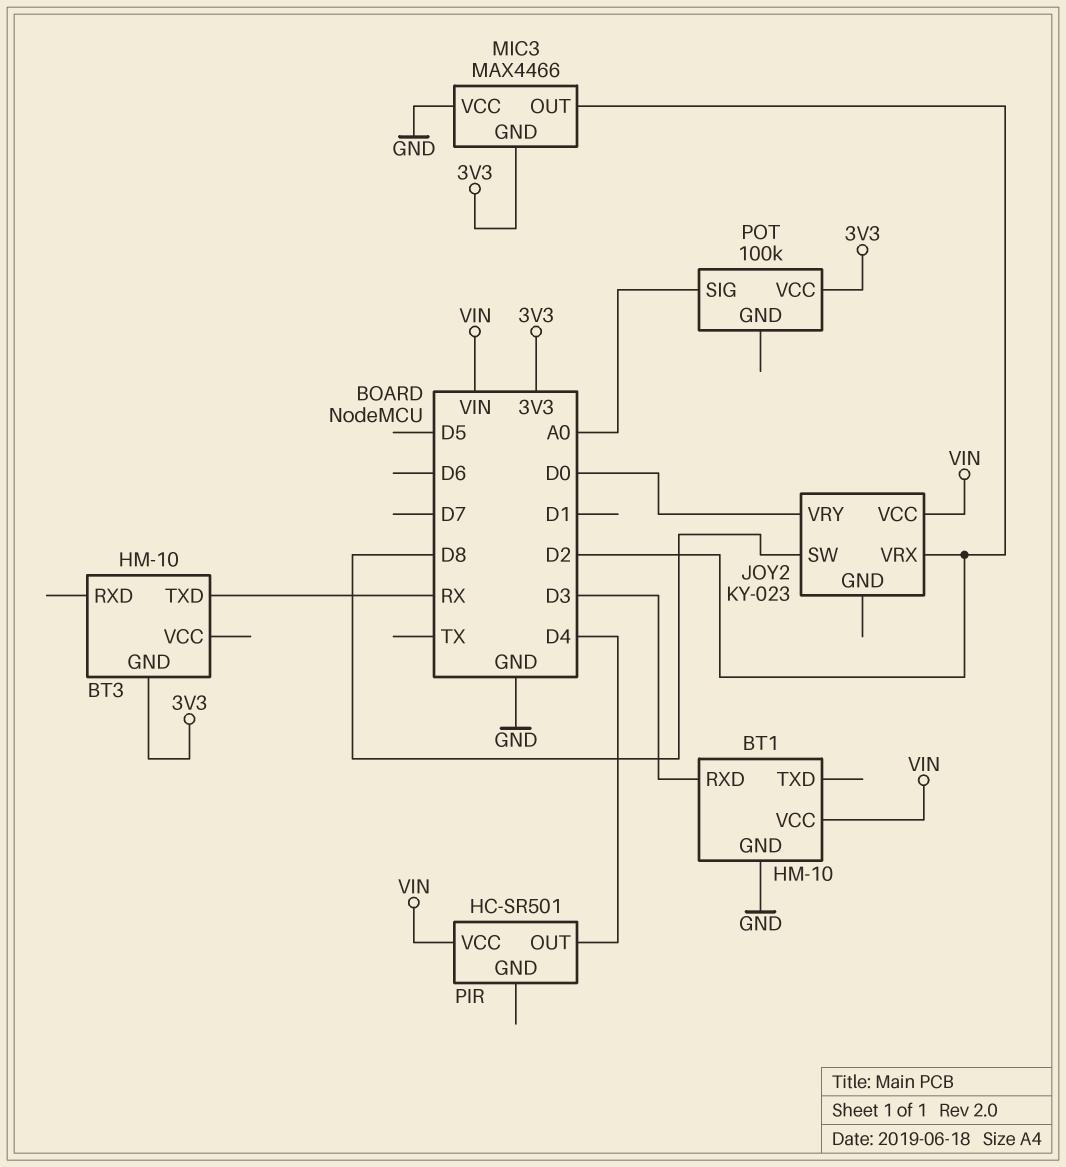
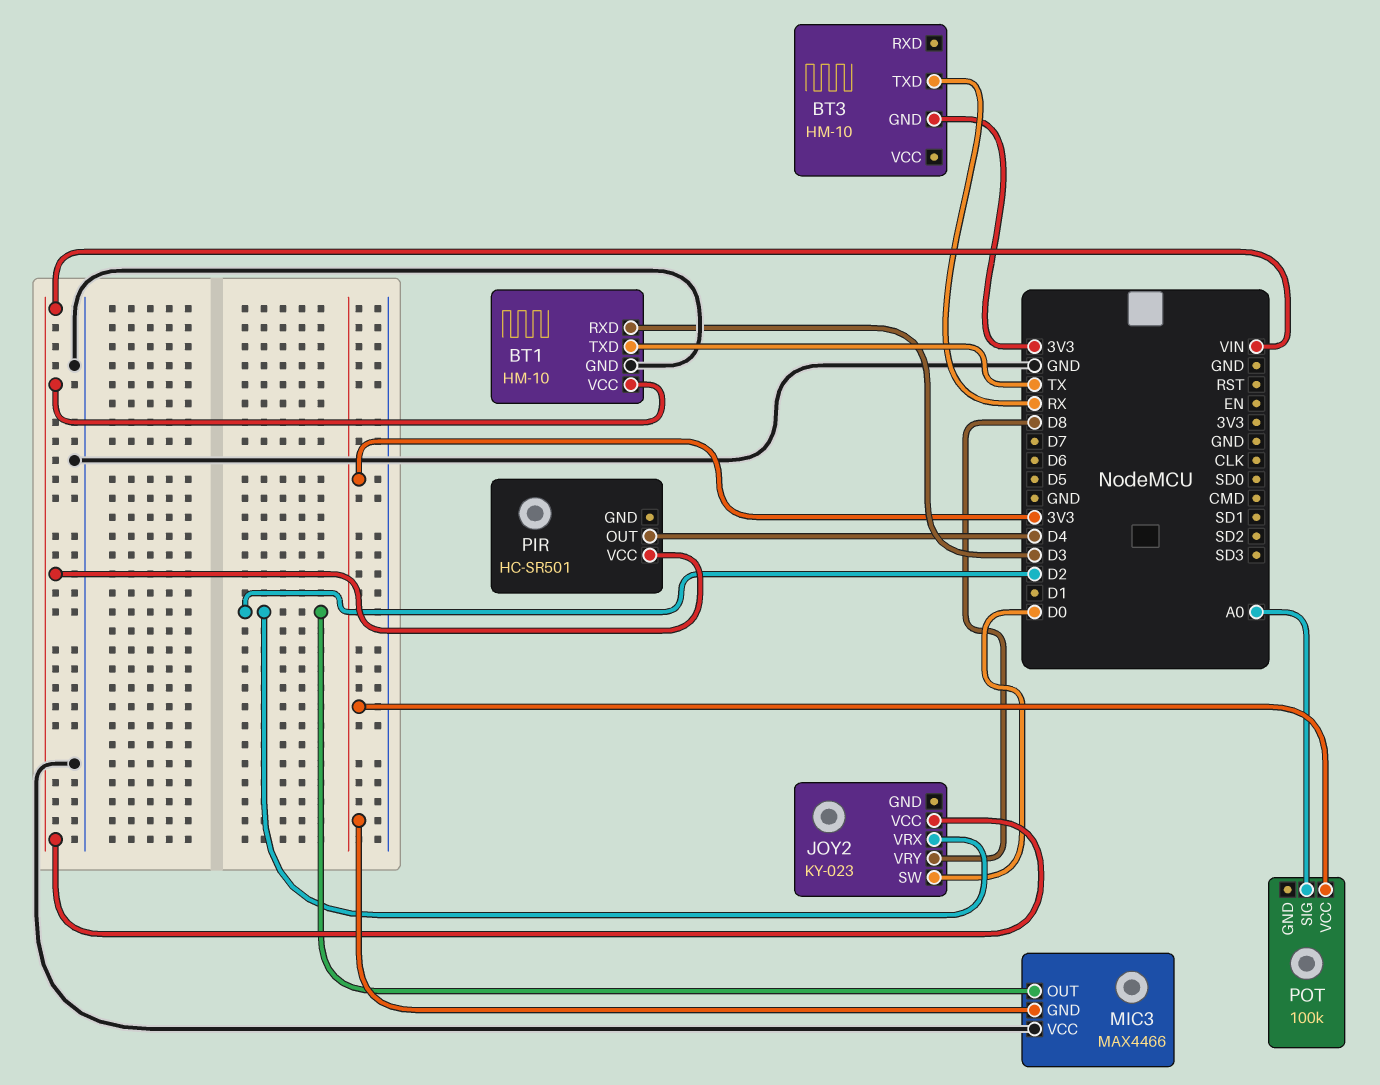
BT1 pin TXD: none -> TX
JOY2 pin SW: D8 -> D0
JOY2 pin VRY: D0 -> D8

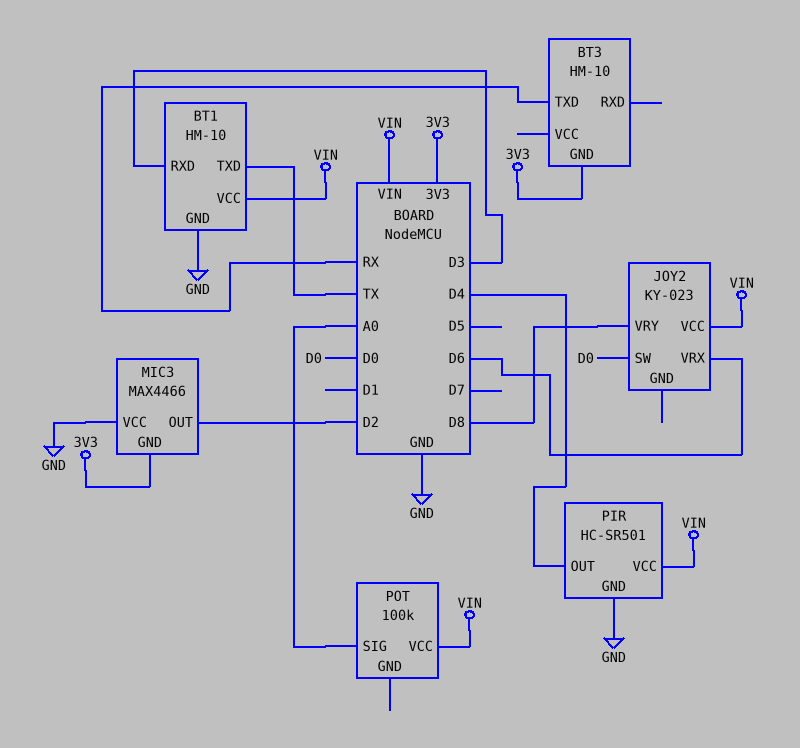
JOY2 pin VRX: D2 -> D6
PIR pin GND: none -> GND
POT pin VCC: 3V3 -> VIN

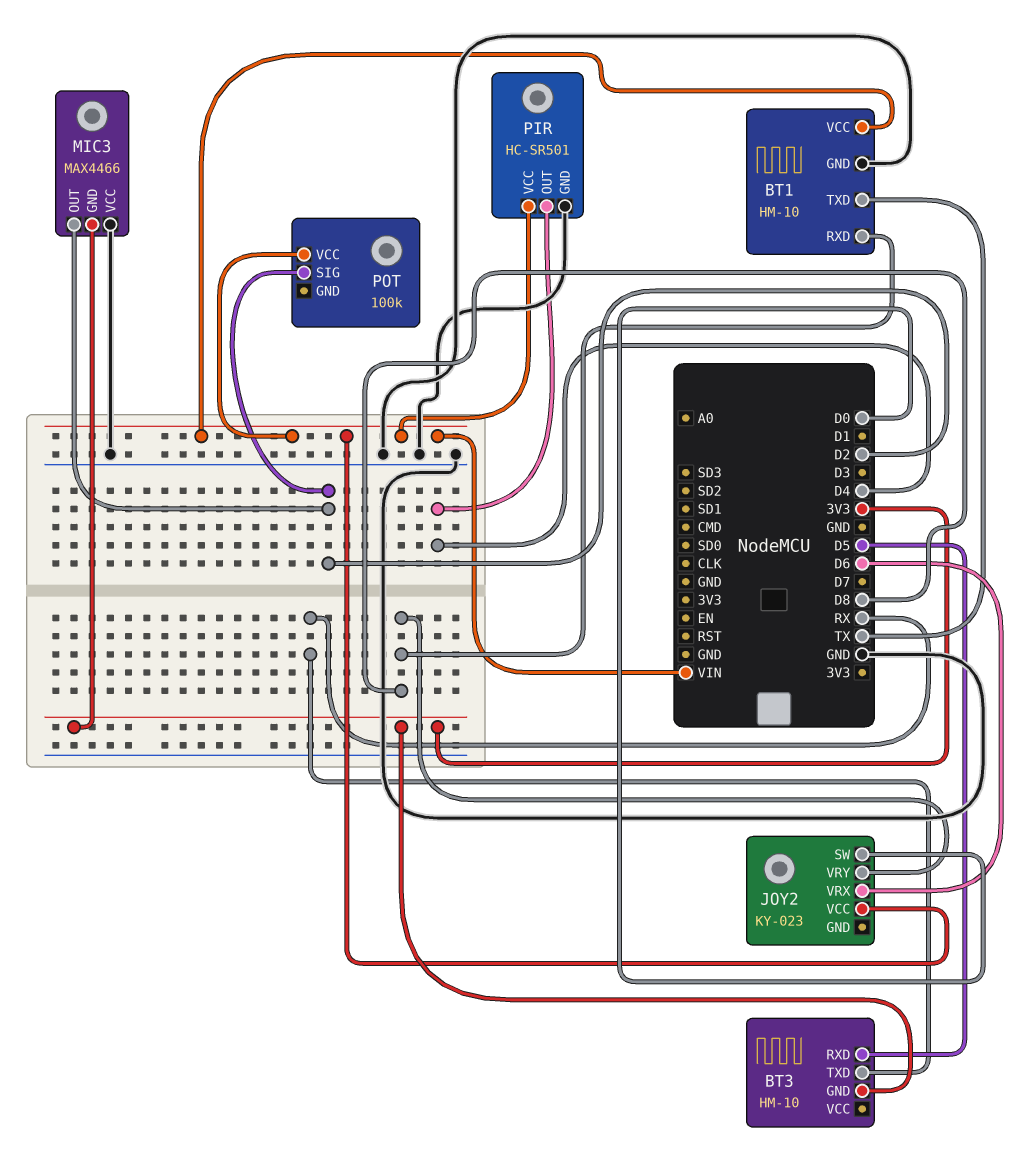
BT1 pin RXD: D3 -> D8
BT3 pin RXD: none -> D5
POT pin SIG: A0 -> D2

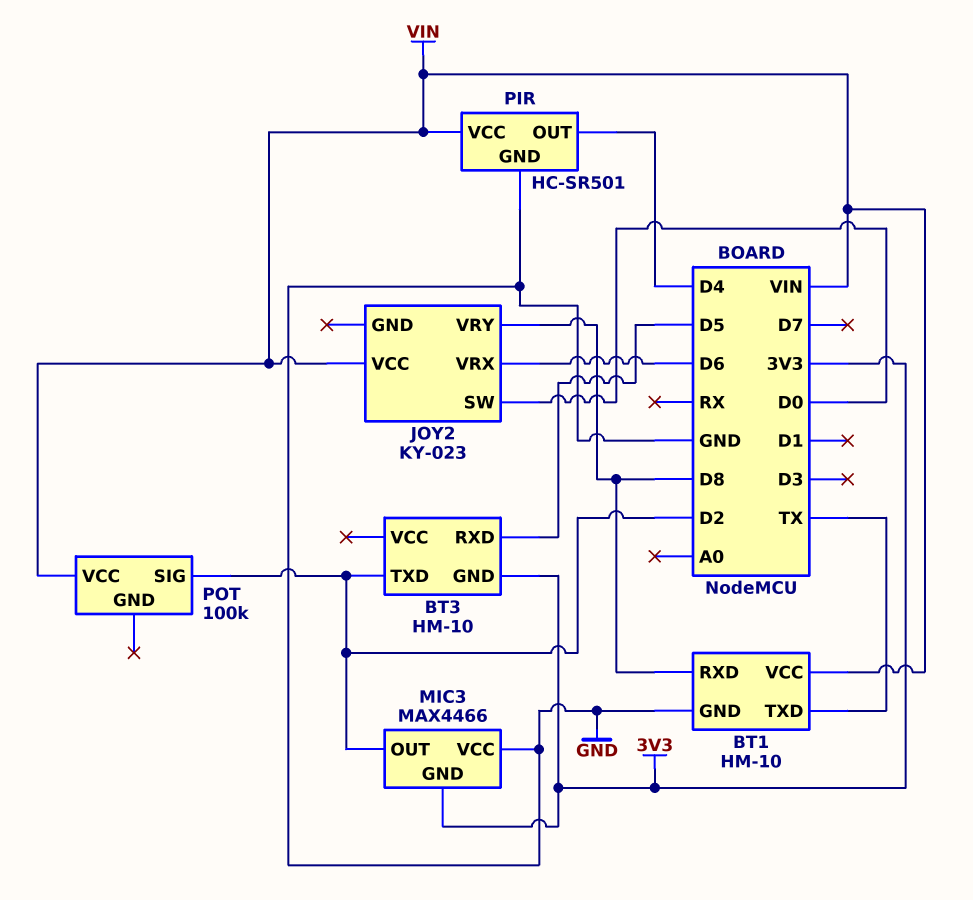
BT3 pin TXD: RX -> D2

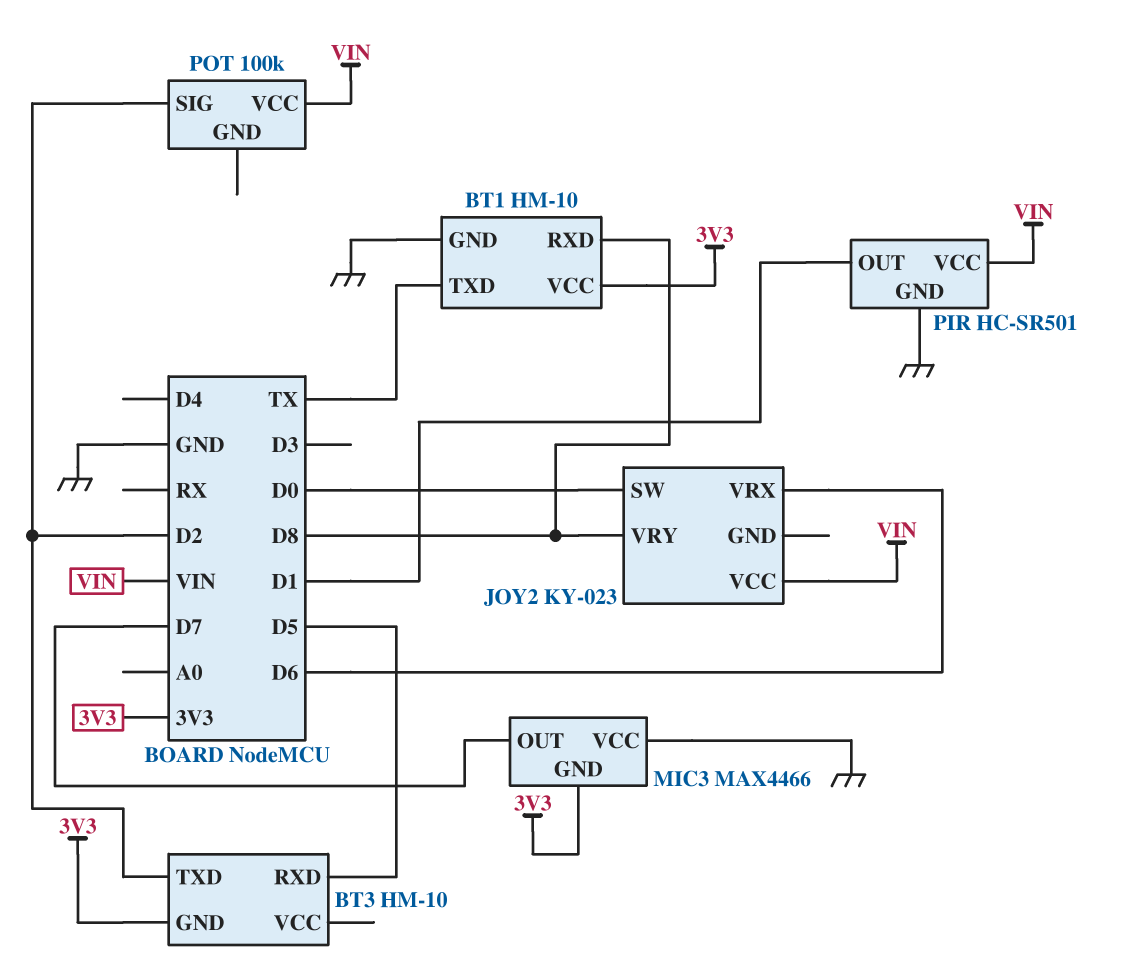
BT1 pin VCC: VIN -> 3V3
MIC3 pin OUT: D2 -> D7
PIR pin OUT: D4 -> D1

